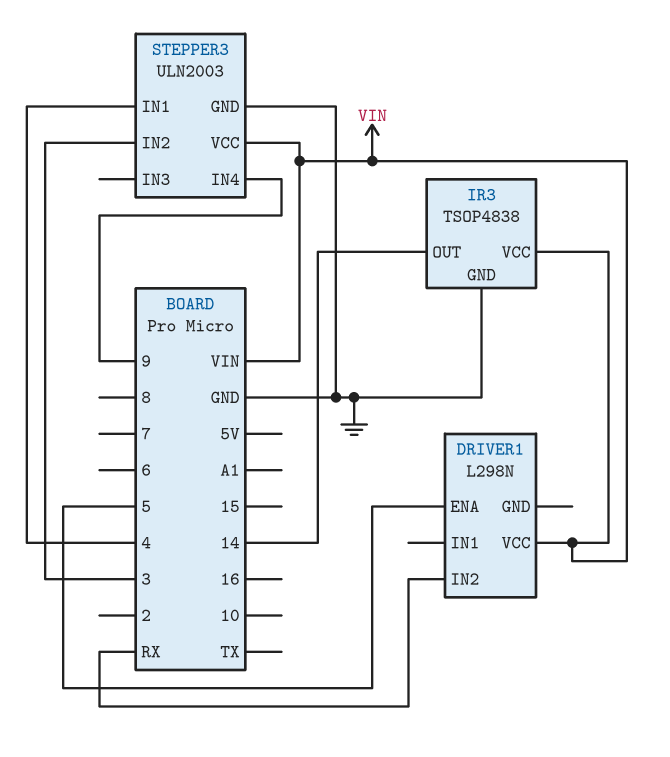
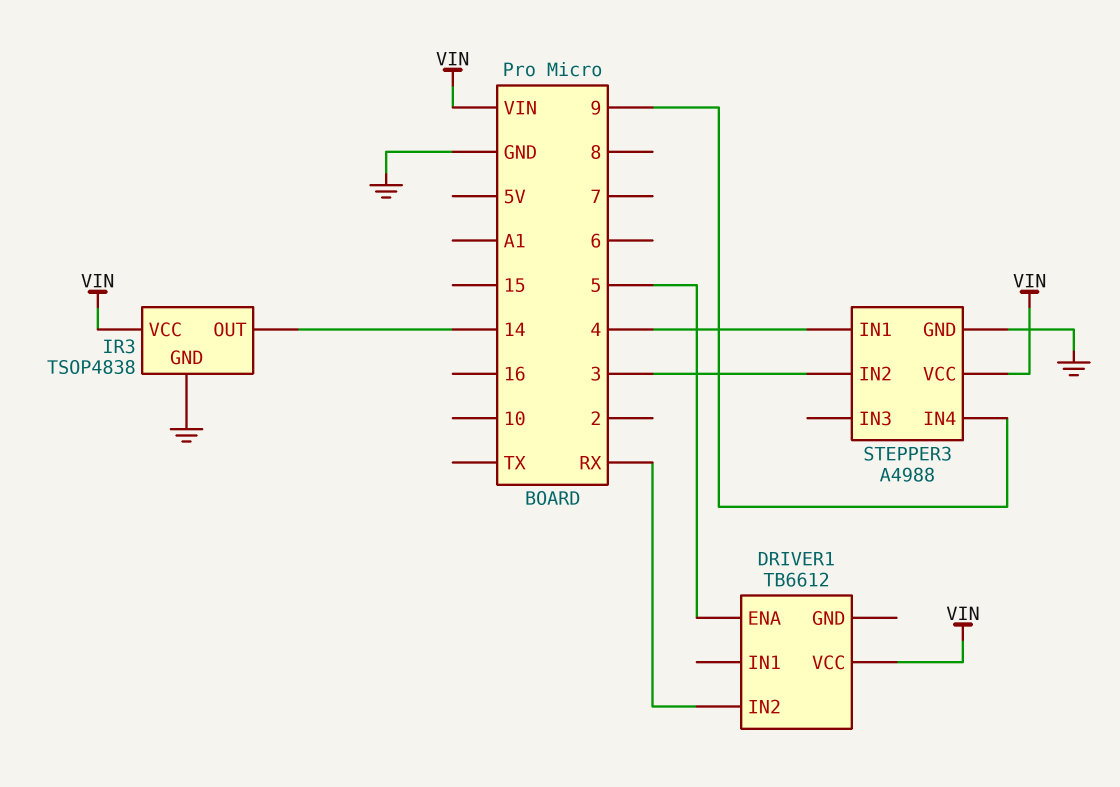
DRIVER1: L298N -> TB6612
STEPPER3: ULN2003 -> A4988

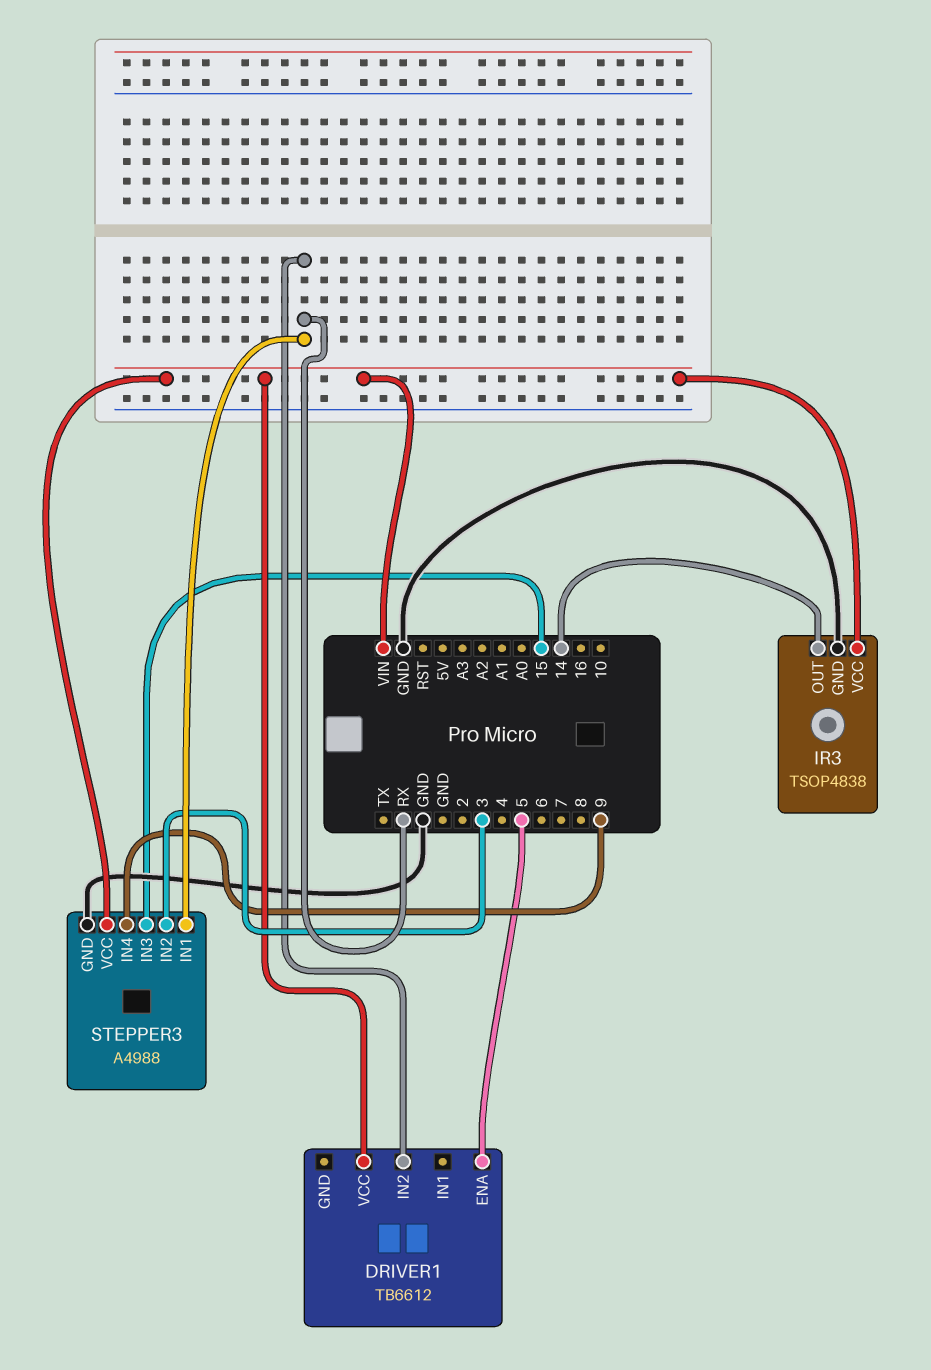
STEPPER3 pin IN1: 4 -> RX
STEPPER3 pin IN3: none -> 15

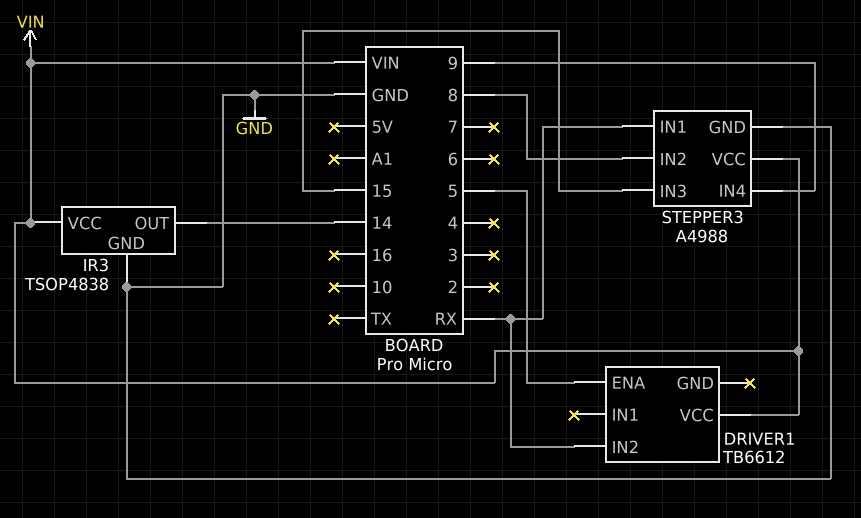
STEPPER3 pin IN2: 3 -> 8

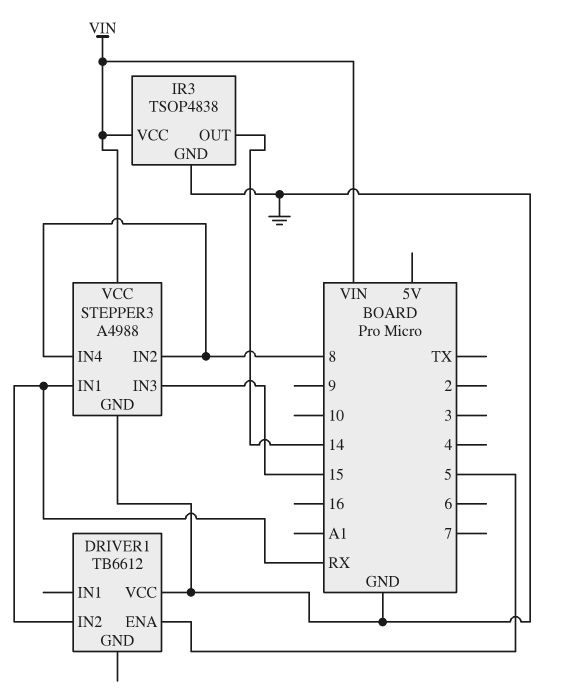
DRIVER1 pin VCC: VIN -> GND
STEPPER3 pin IN4: 9 -> 8

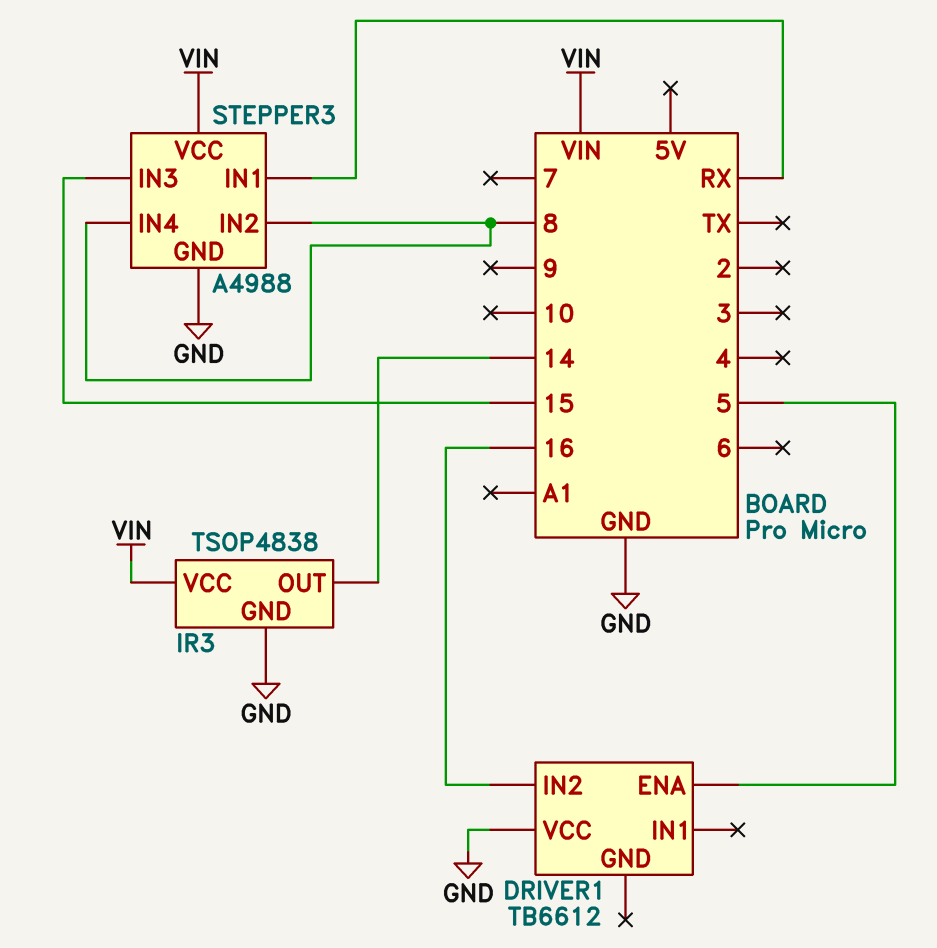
DRIVER1 pin IN2: RX -> 16

